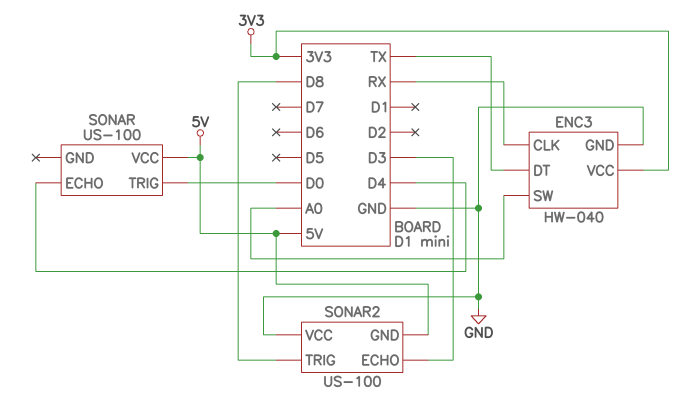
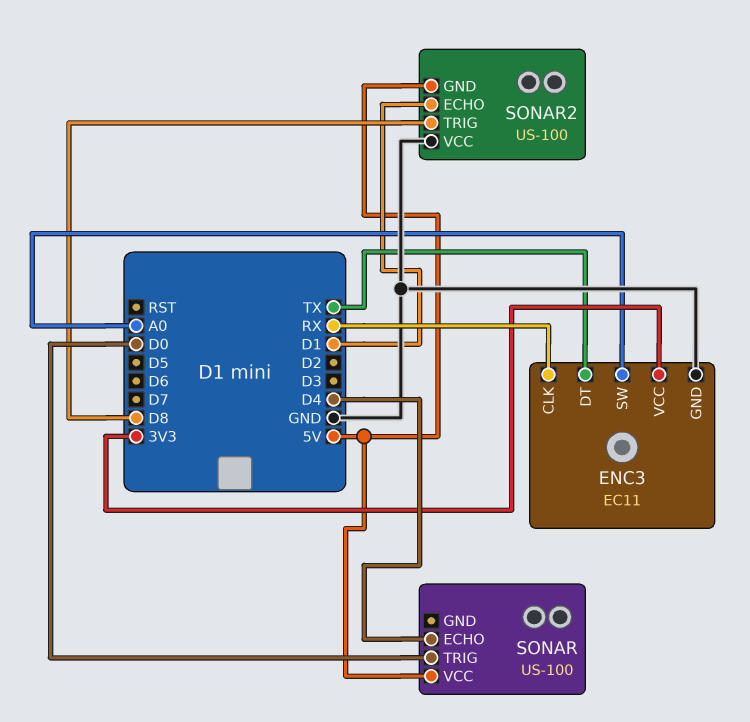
ENC3: HW-040 -> EC11
SONAR2 pin ECHO: D3 -> D1

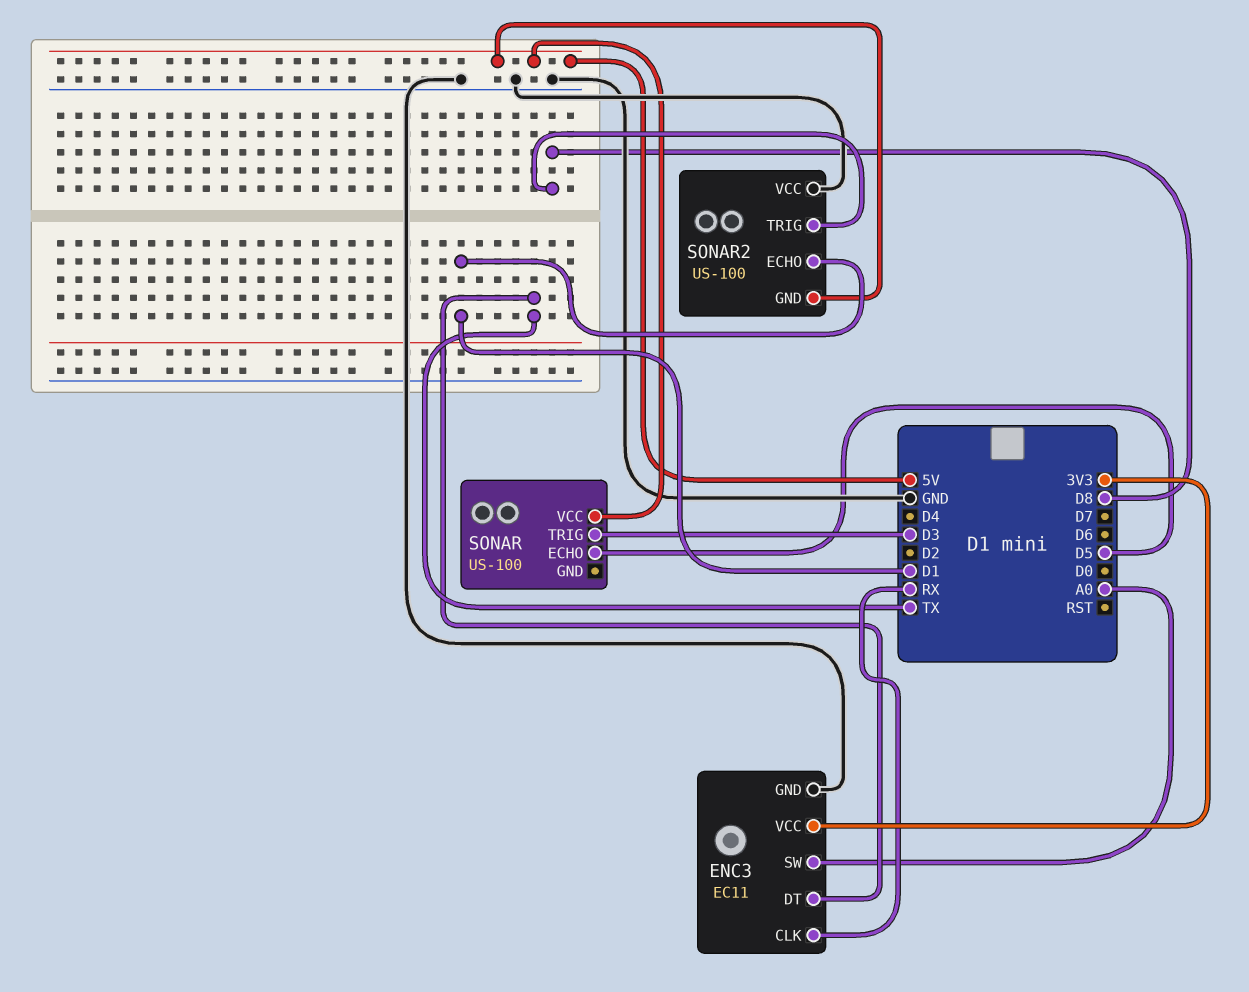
SONAR pin ECHO: D4 -> D5
SONAR pin TRIG: D0 -> D3

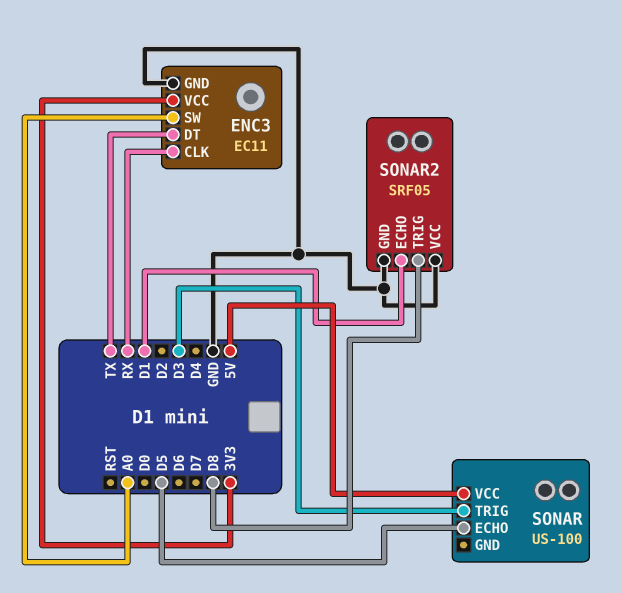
SONAR2: US-100 -> SRF05
SONAR2 pin GND: 5V -> GND

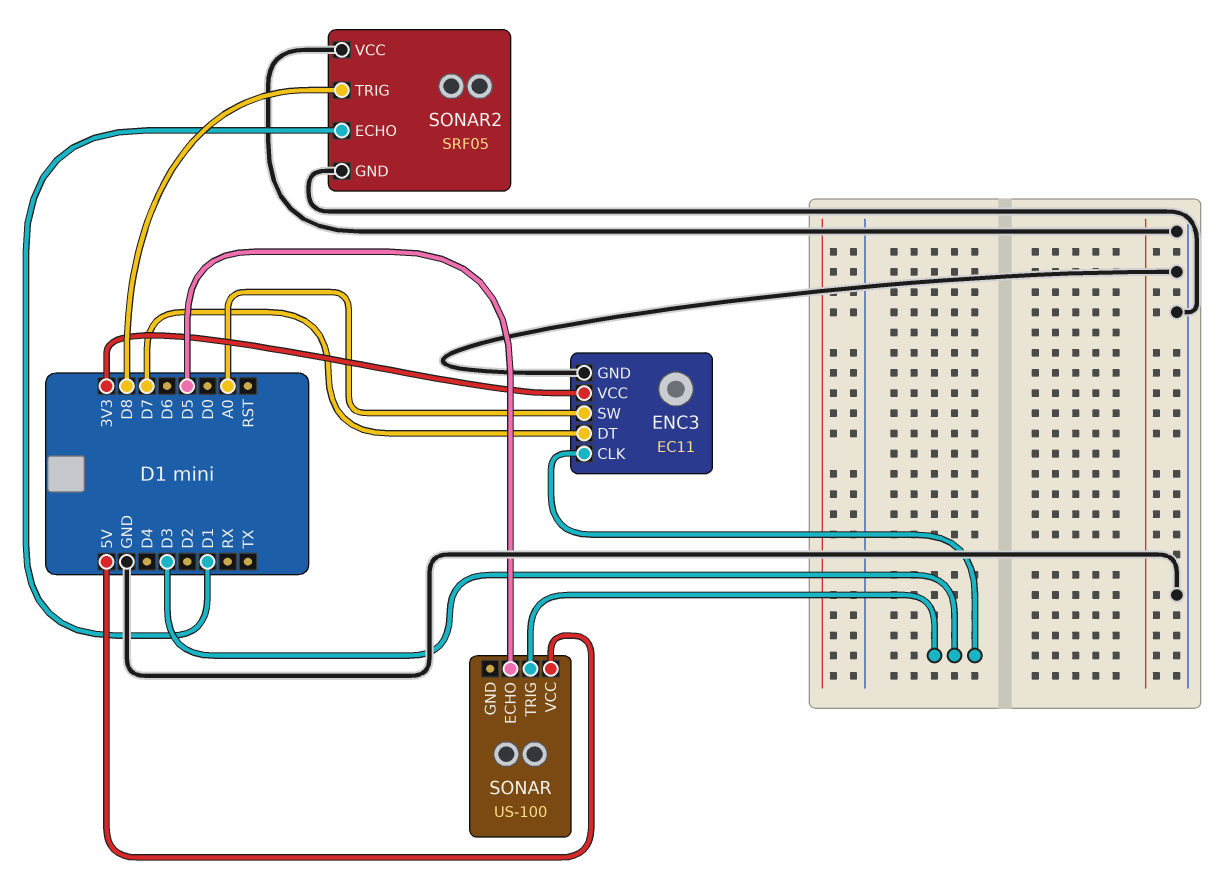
ENC3 pin CLK: RX -> D3
ENC3 pin DT: TX -> D7

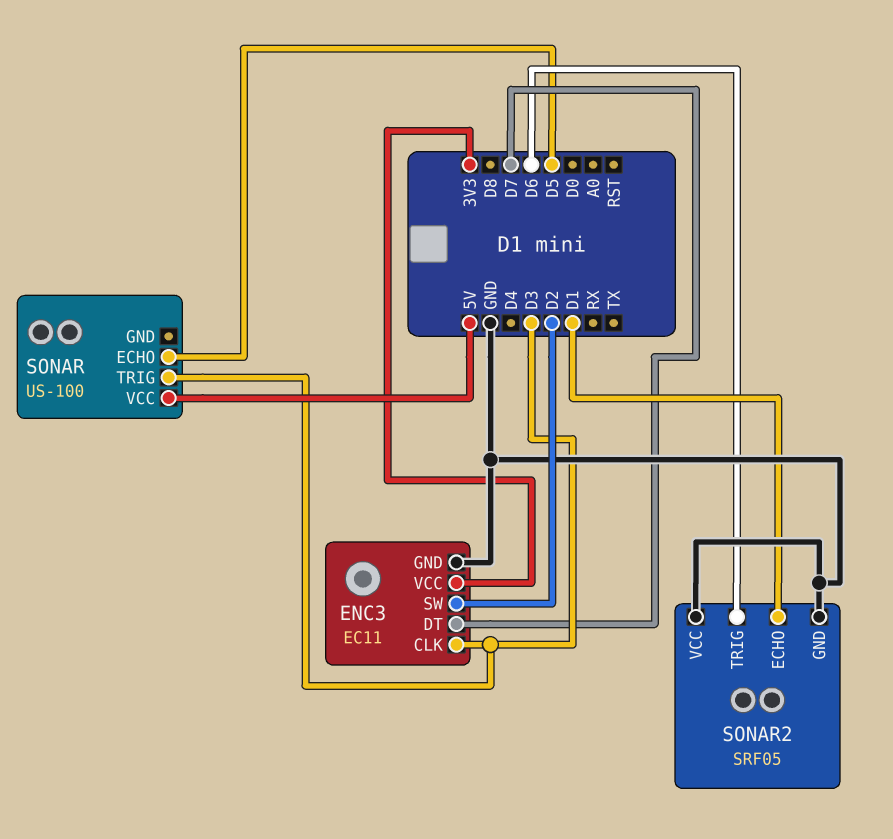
ENC3 pin SW: A0 -> D2
SONAR2 pin TRIG: D8 -> D6

